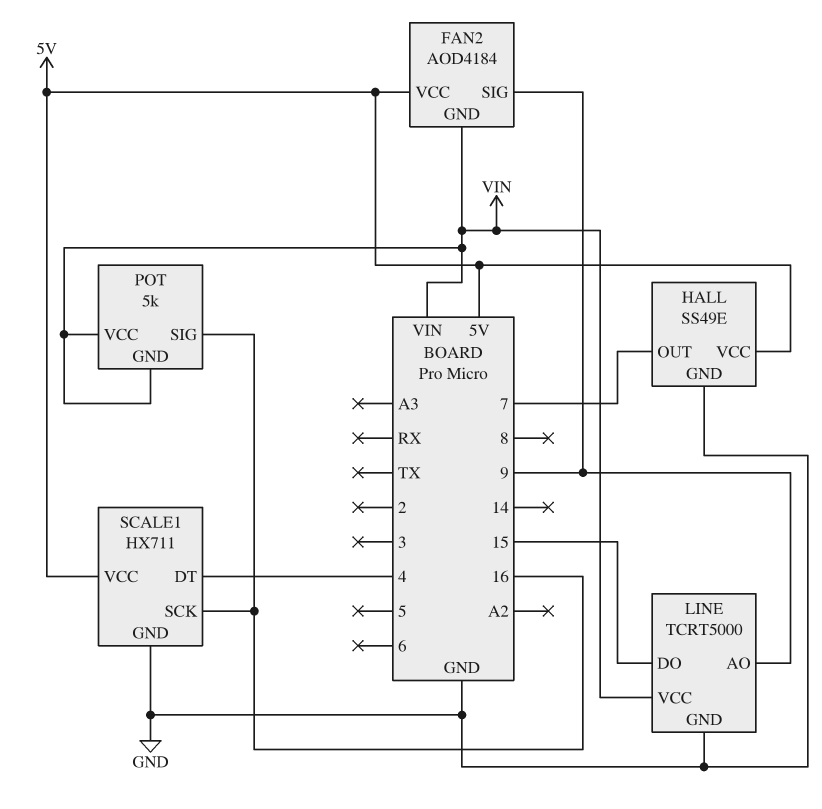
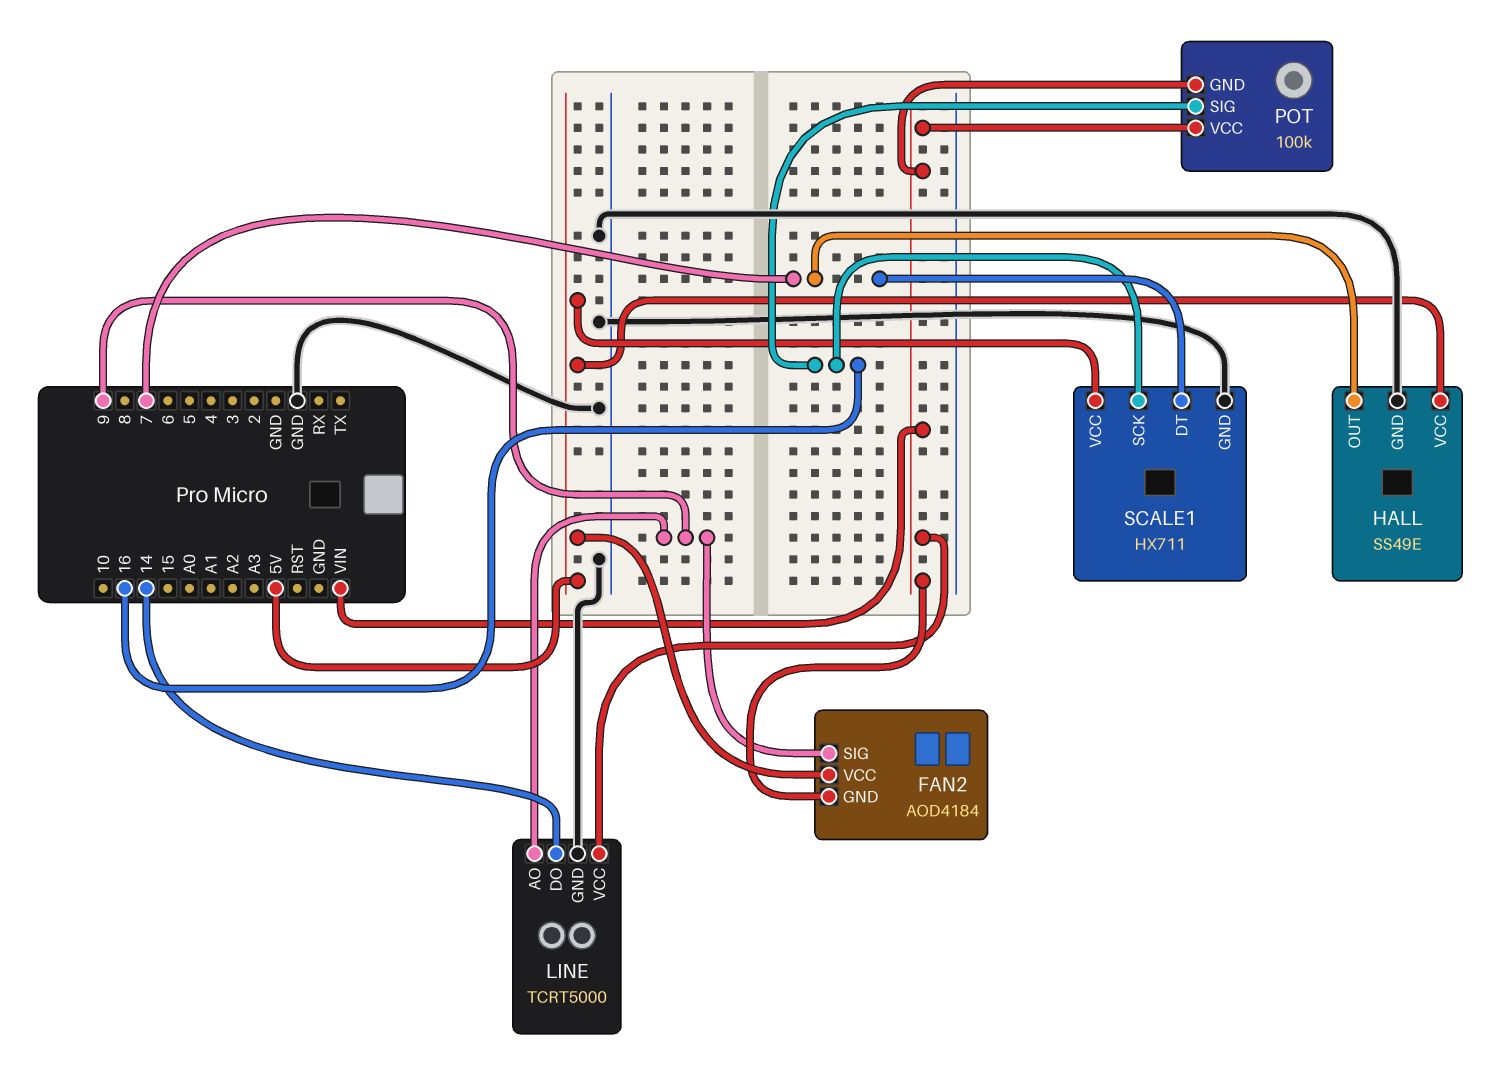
LINE pin DO: 15 -> 14
POT: 5k -> 100k
SCALE1 pin DT: 4 -> 7

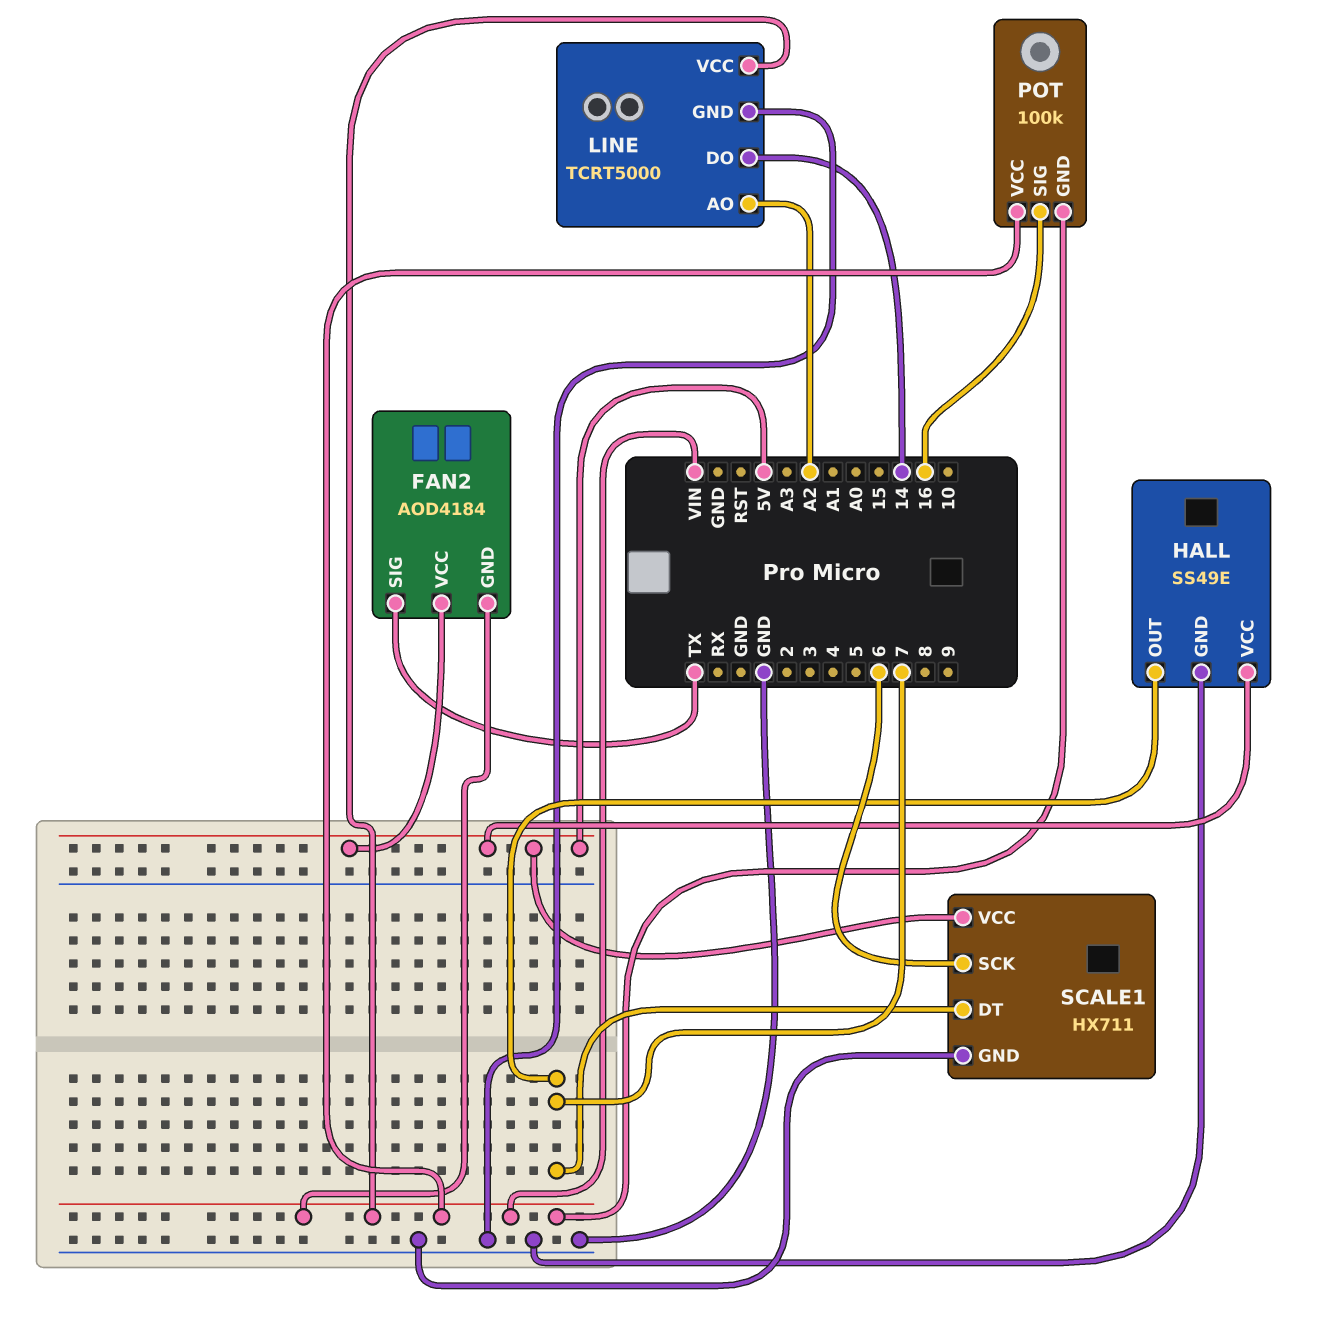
FAN2 pin SIG: 9 -> TX
LINE pin AO: 9 -> A2
SCALE1 pin SCK: 16 -> 6

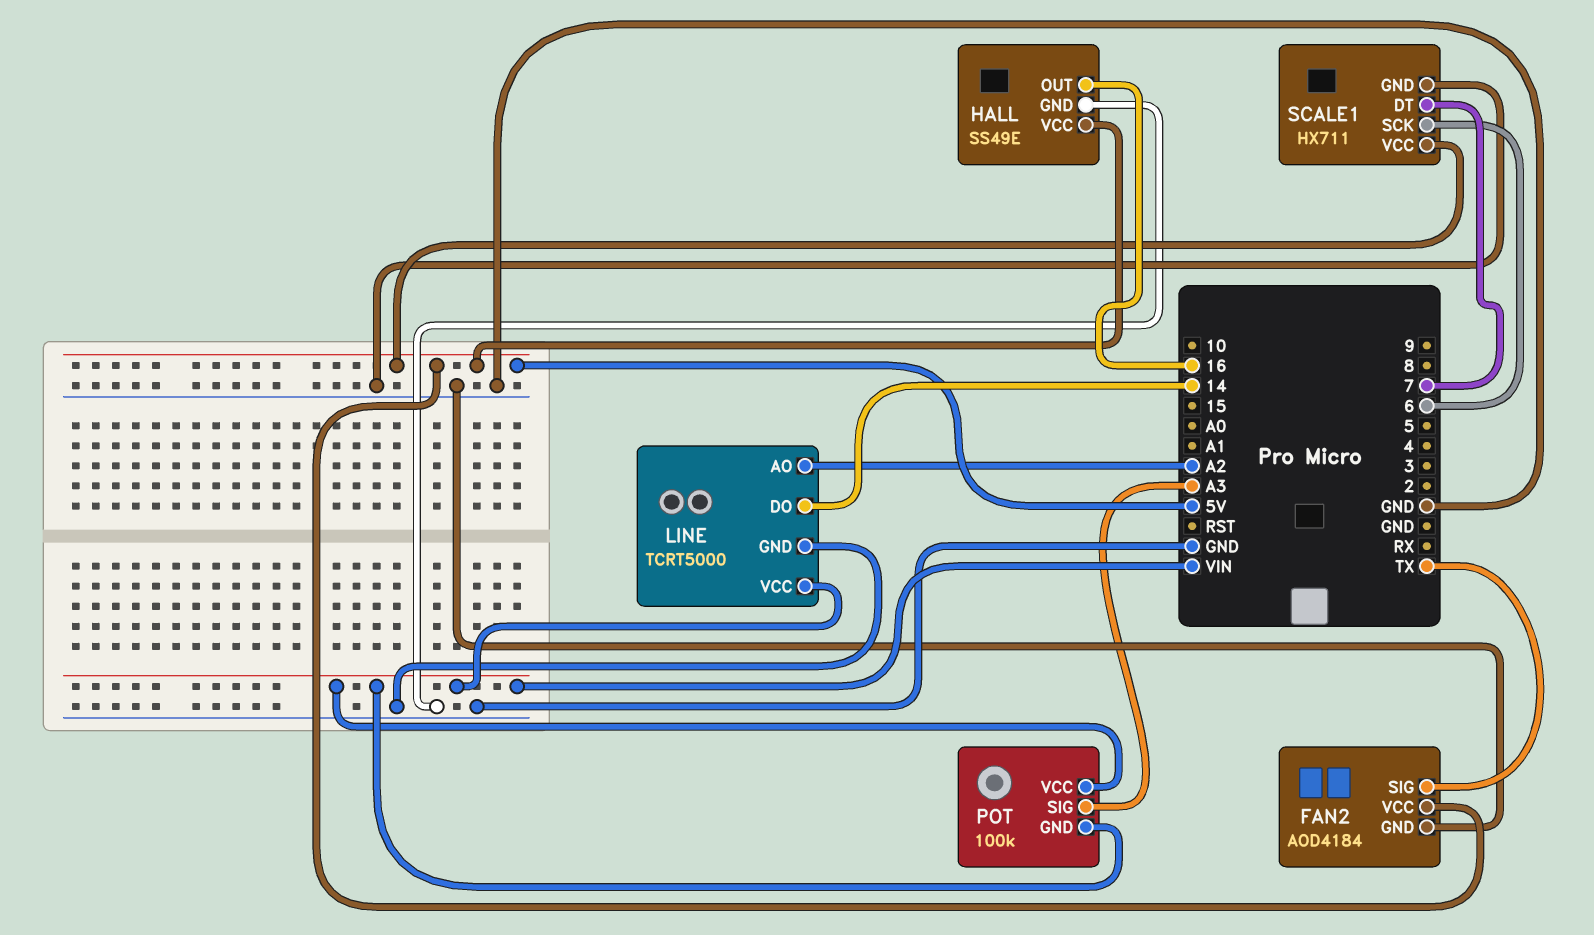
FAN2 pin GND: VIN -> GND
HALL pin OUT: 7 -> 16
POT pin SIG: 16 -> A3

